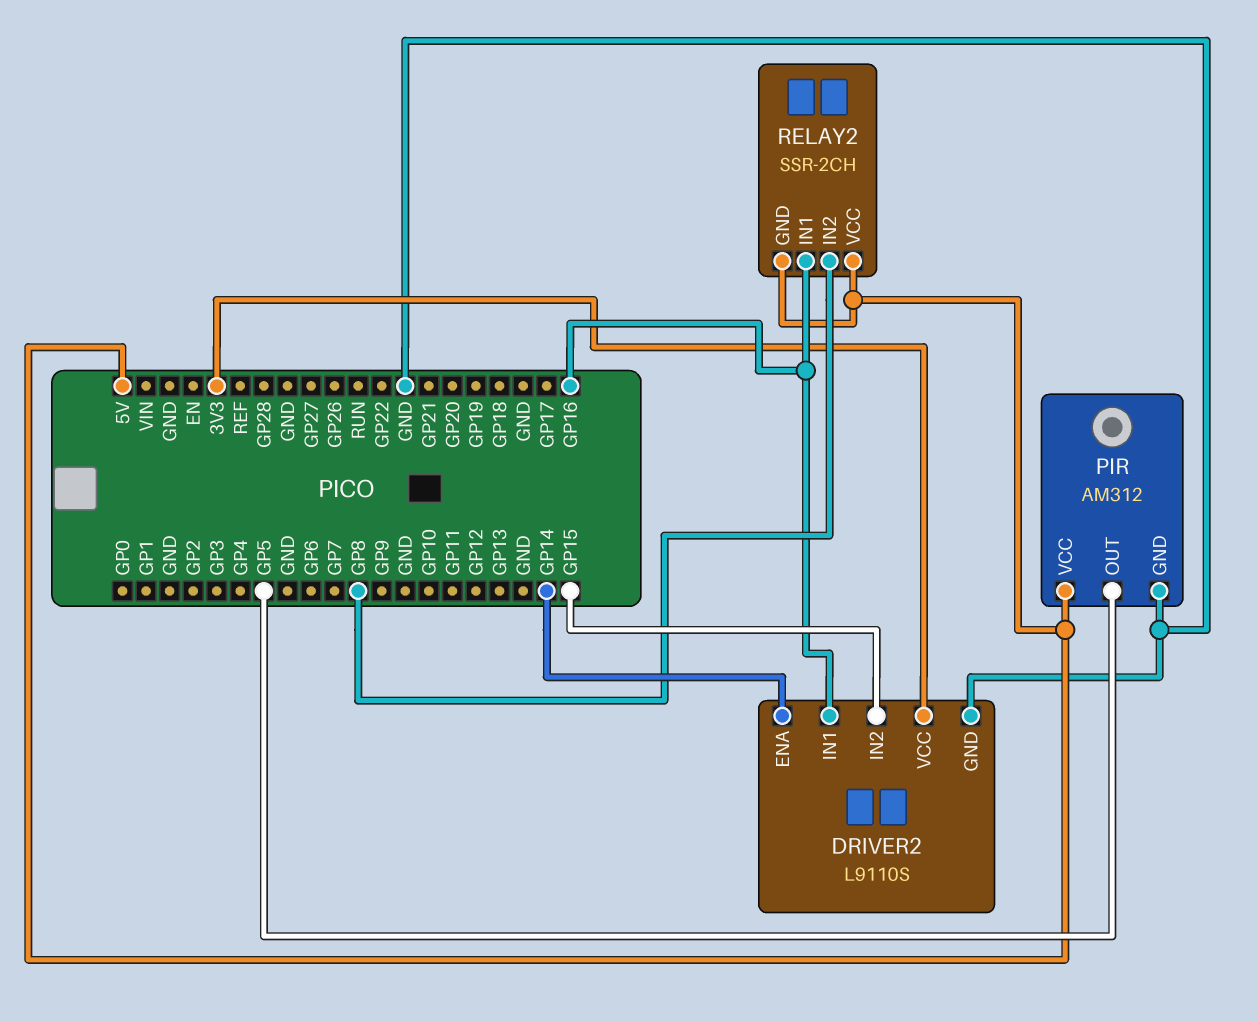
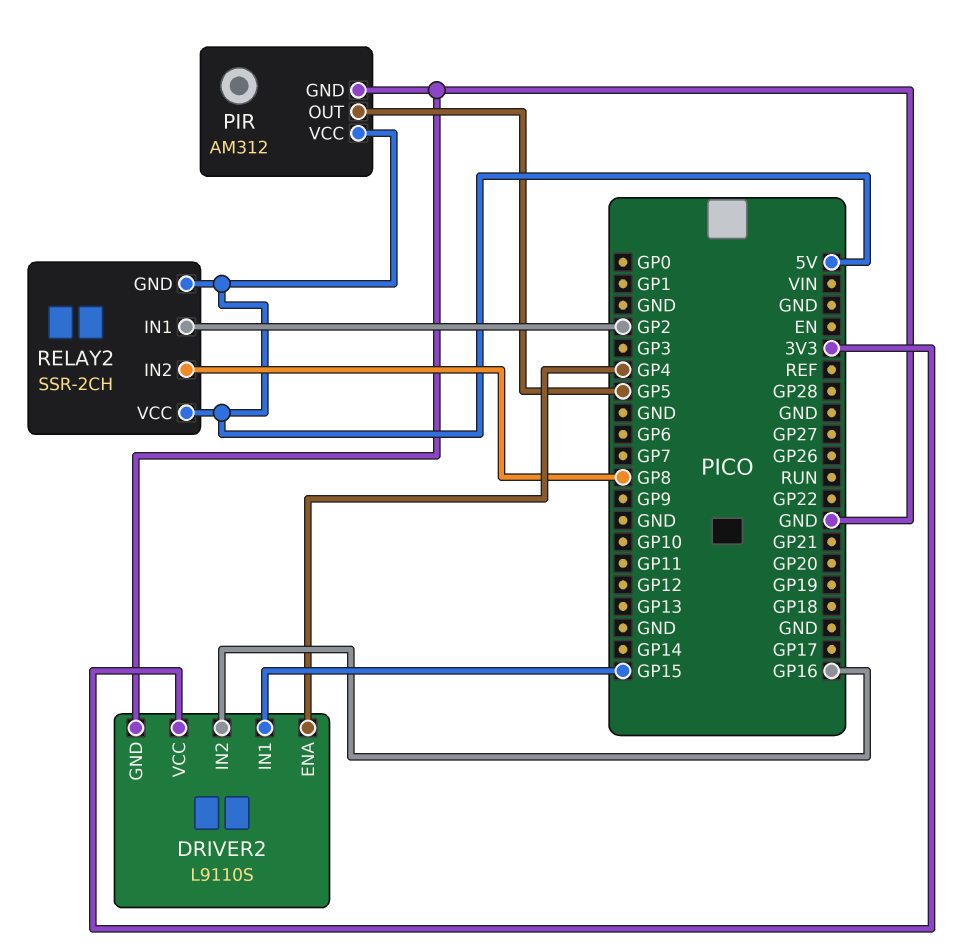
DRIVER2 pin ENA: GP14 -> GP4
DRIVER2 pin IN1: GP16 -> GP15
DRIVER2 pin IN2: GP15 -> GP16
RELAY2 pin IN1: GP16 -> GP2

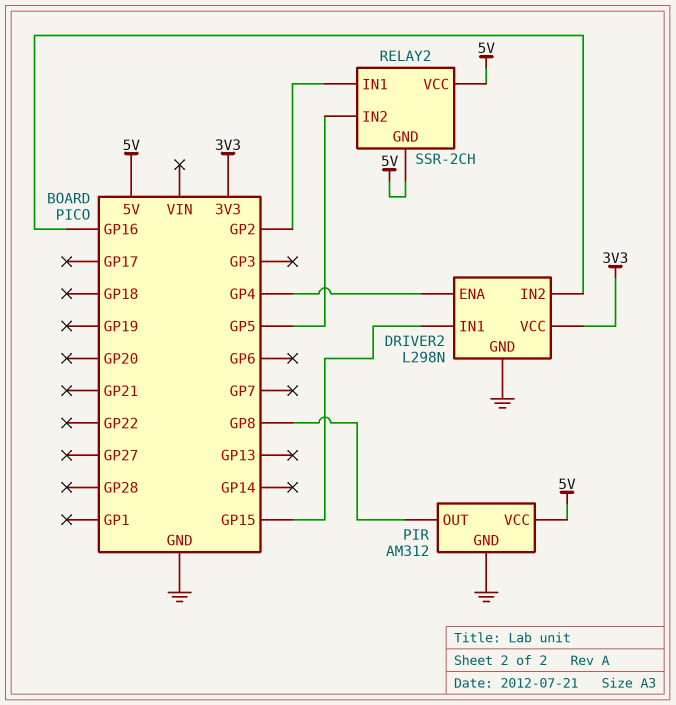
DRIVER2: L9110S -> L298N
PIR pin OUT: GP5 -> GP8
RELAY2 pin IN2: GP8 -> GP5

